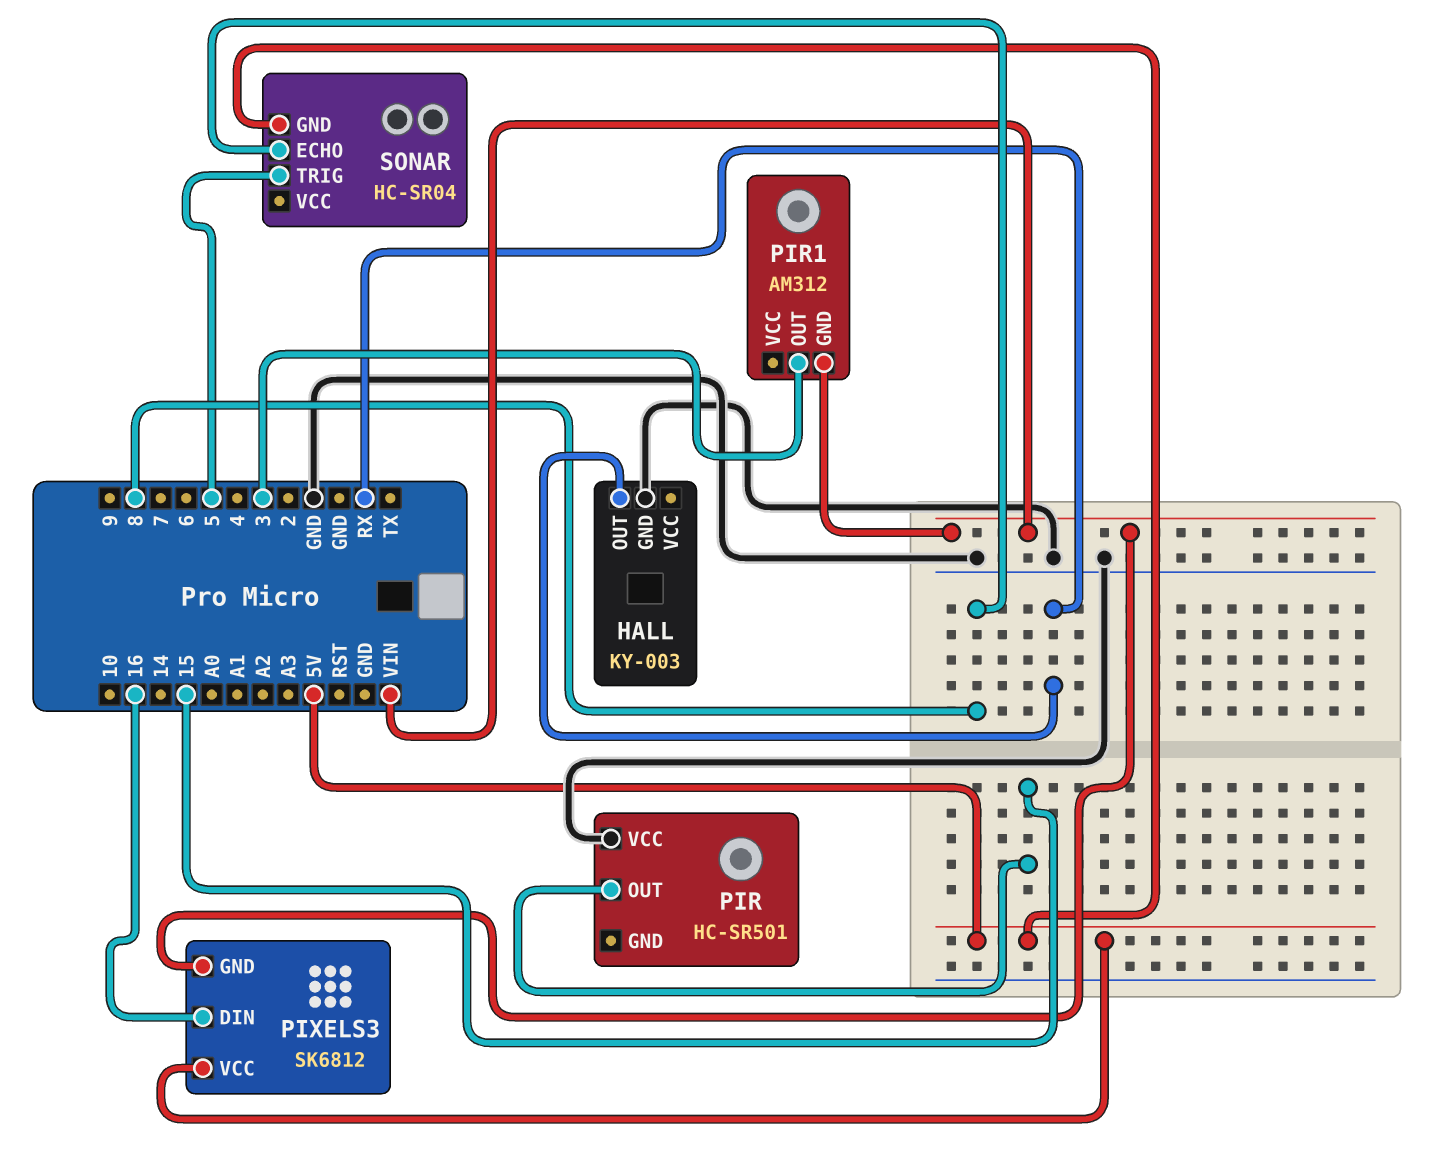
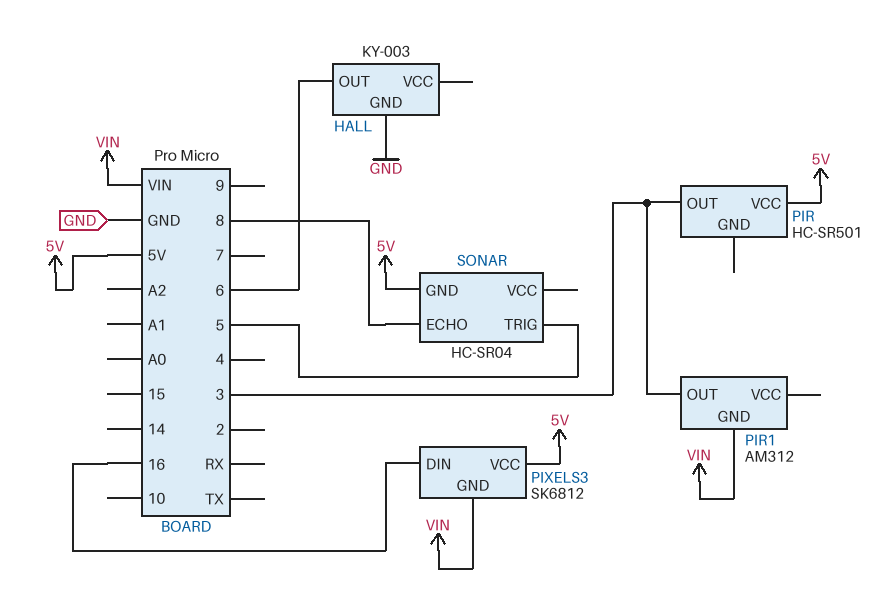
HALL pin OUT: RX -> 6
PIR pin OUT: 15 -> 3
PIR pin VCC: GND -> 5V

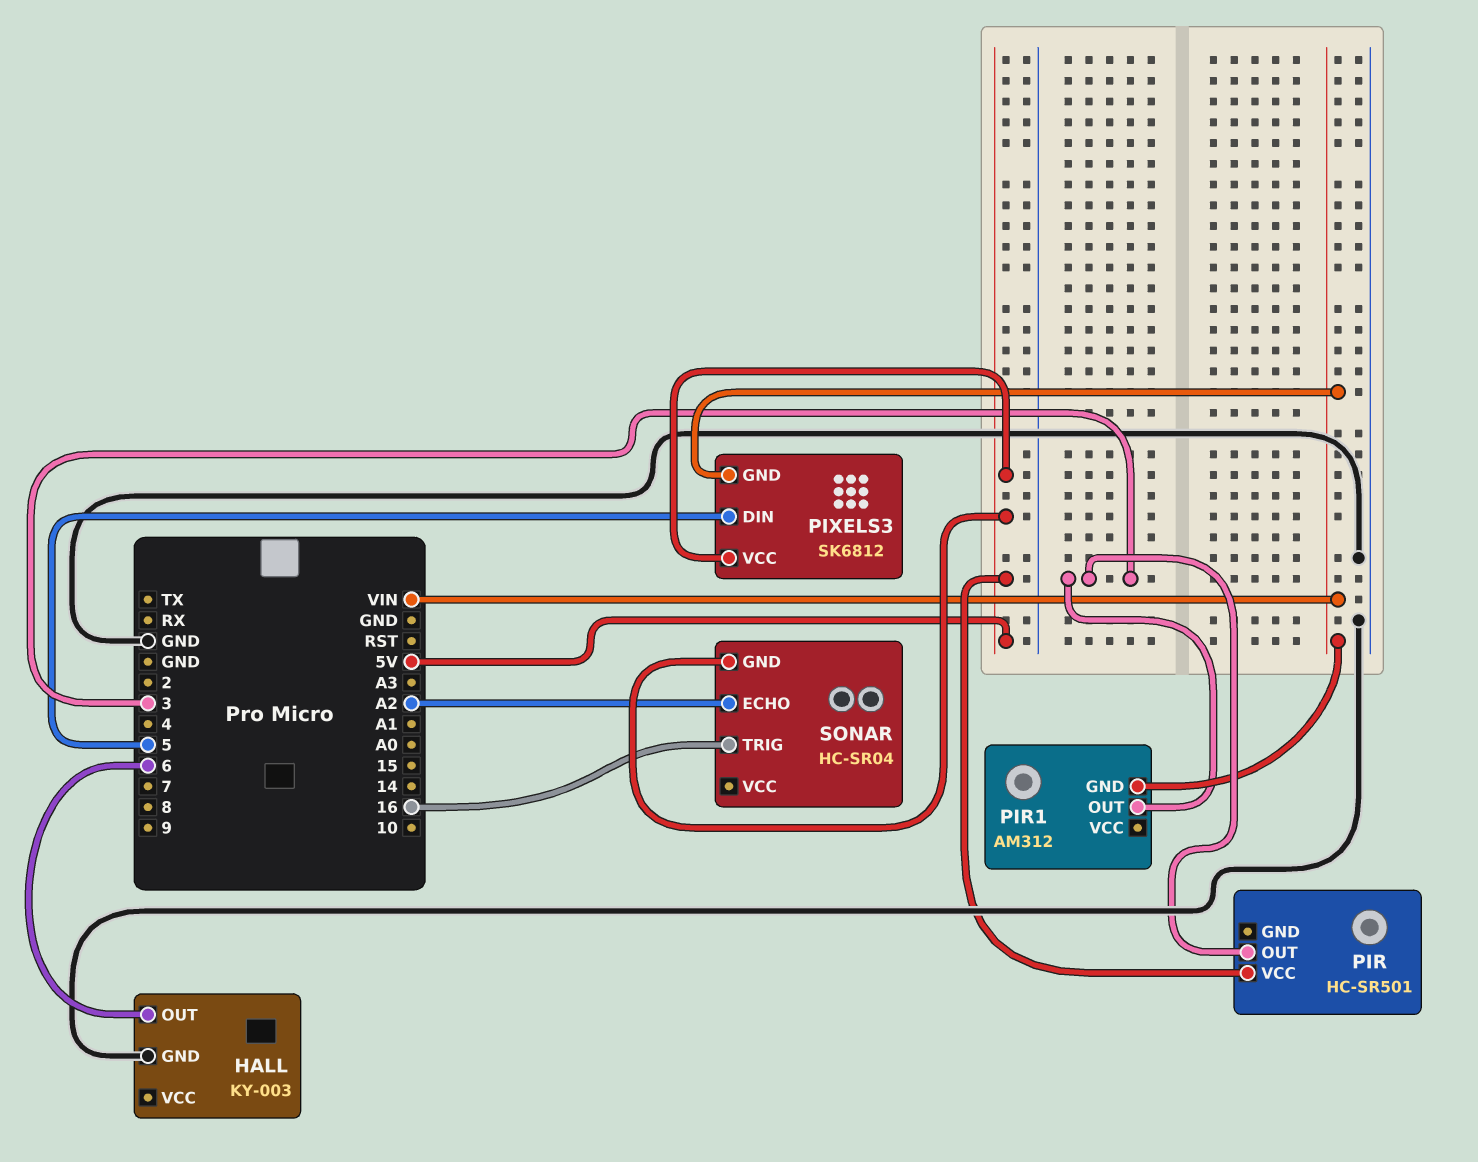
PIXELS3 pin DIN: 16 -> 5
SONAR pin ECHO: 8 -> A2
SONAR pin TRIG: 5 -> 16

